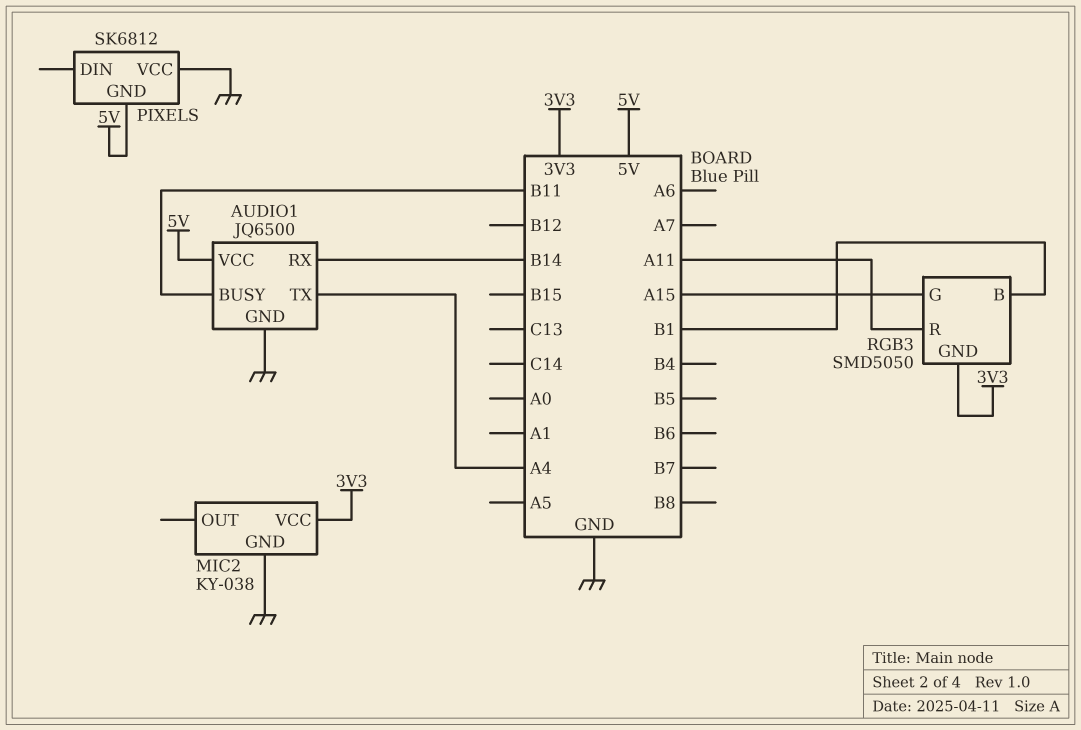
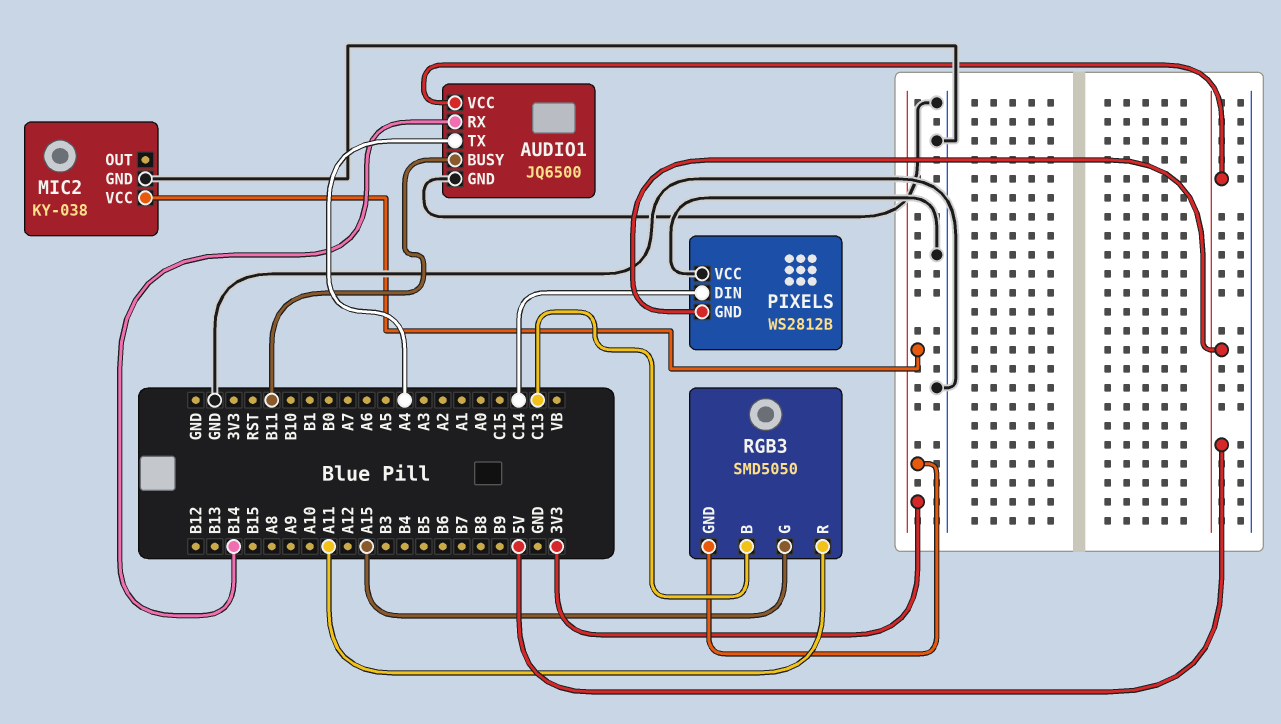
PIXELS: SK6812 -> WS2812B
PIXELS pin DIN: none -> C14
RGB3 pin B: B1 -> C13

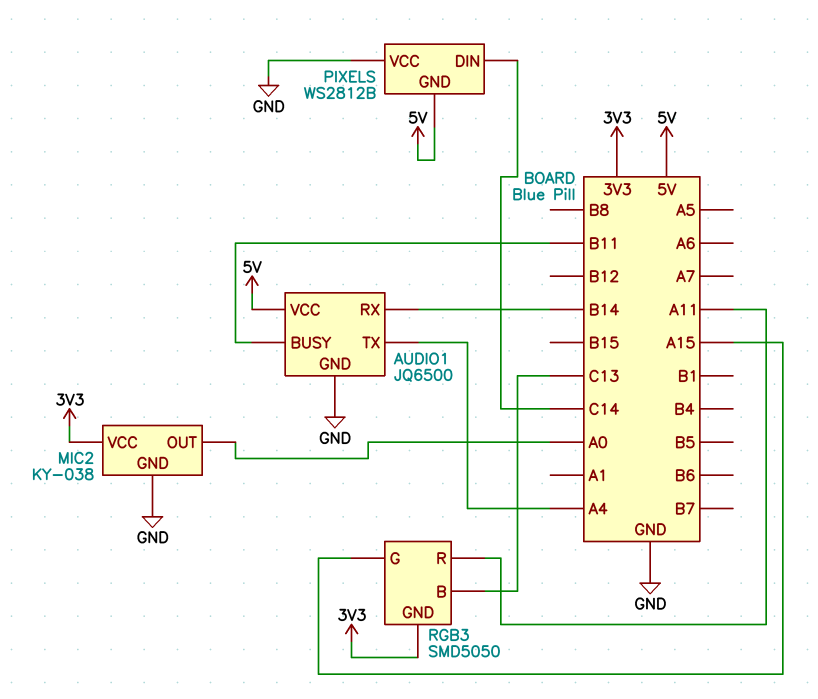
MIC2 pin OUT: none -> A0

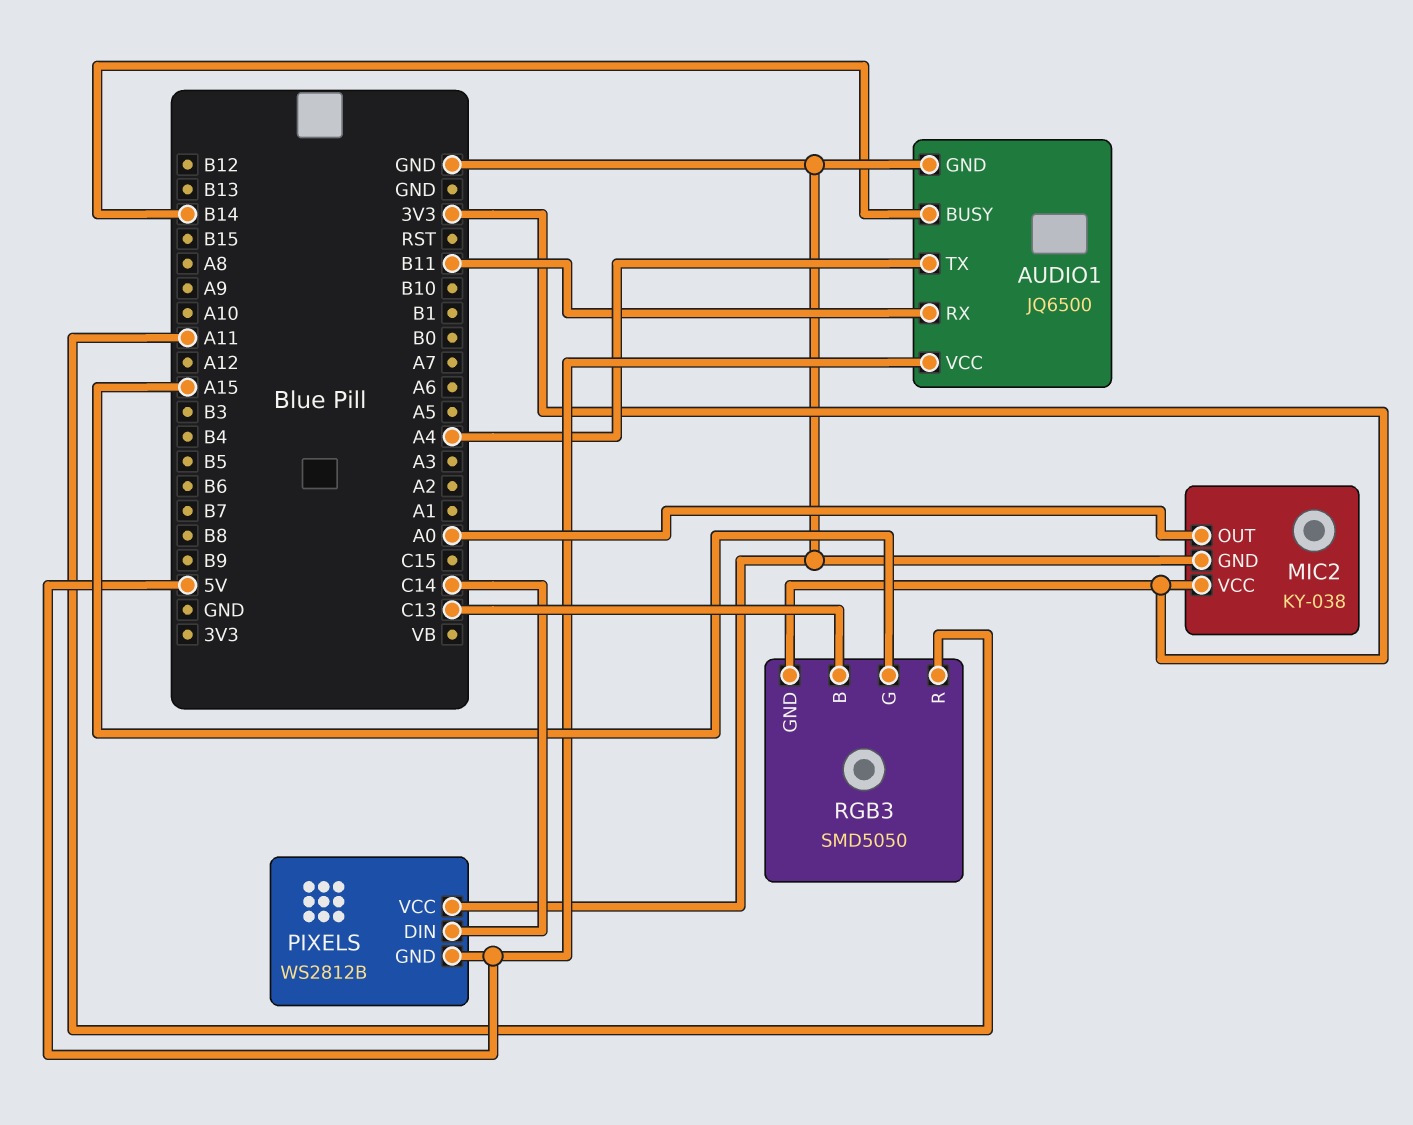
AUDIO1 pin BUSY: B11 -> B14
AUDIO1 pin RX: B14 -> B11

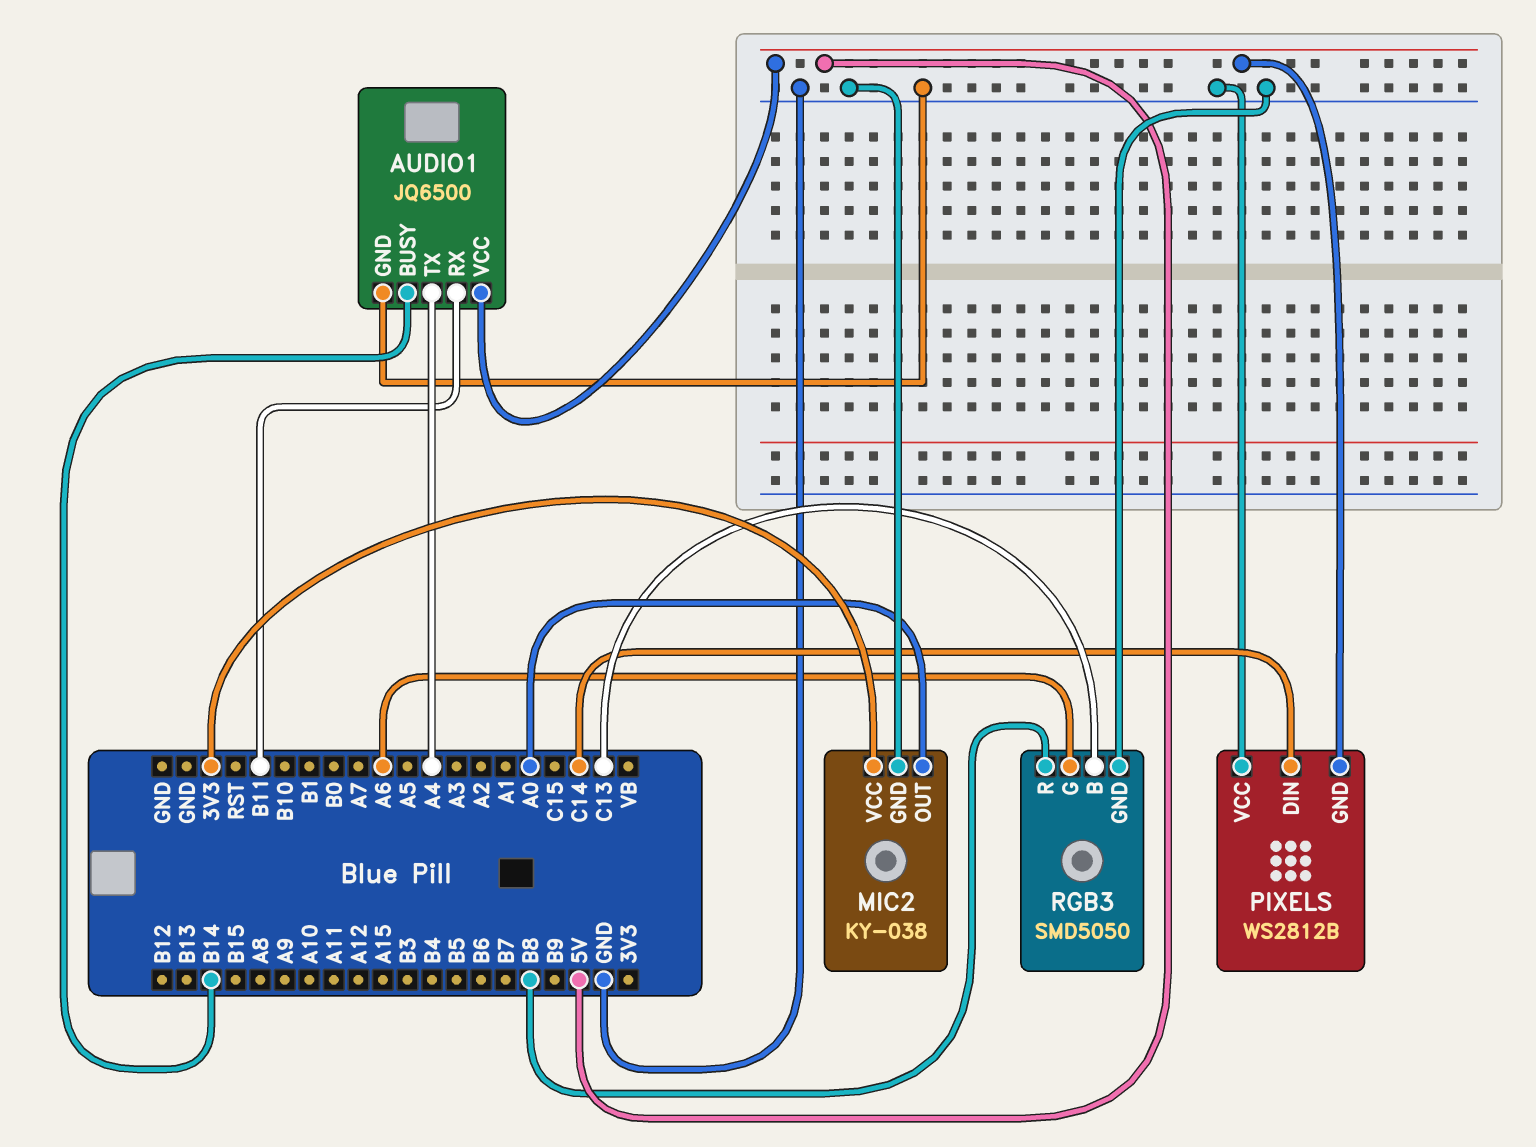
RGB3 pin G: A15 -> A6
RGB3 pin GND: 3V3 -> GND
RGB3 pin R: A11 -> B8

